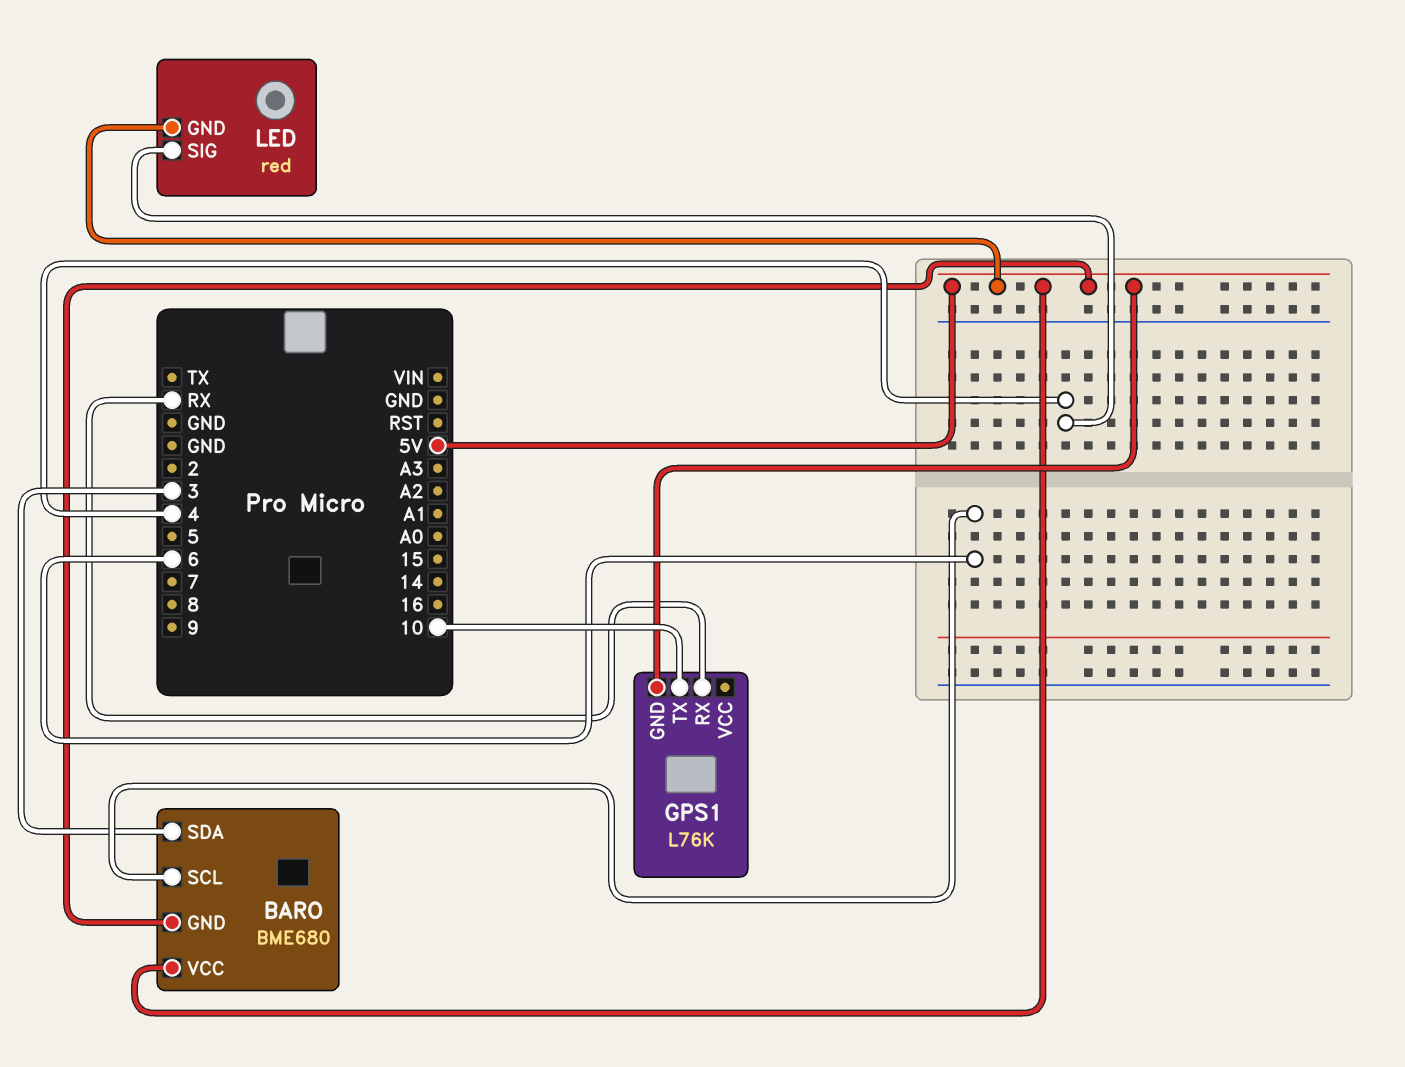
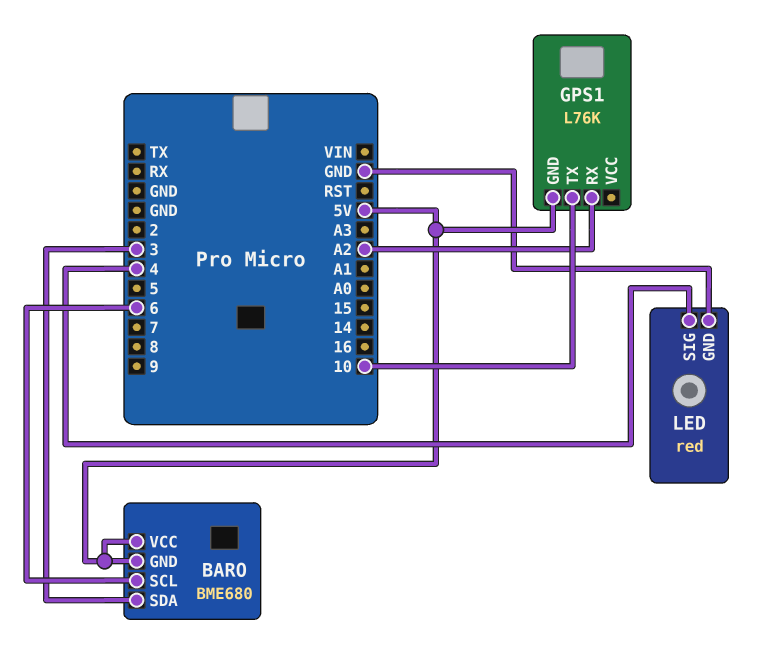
GPS1 pin RX: RX -> A2
LED pin GND: 5V -> GND

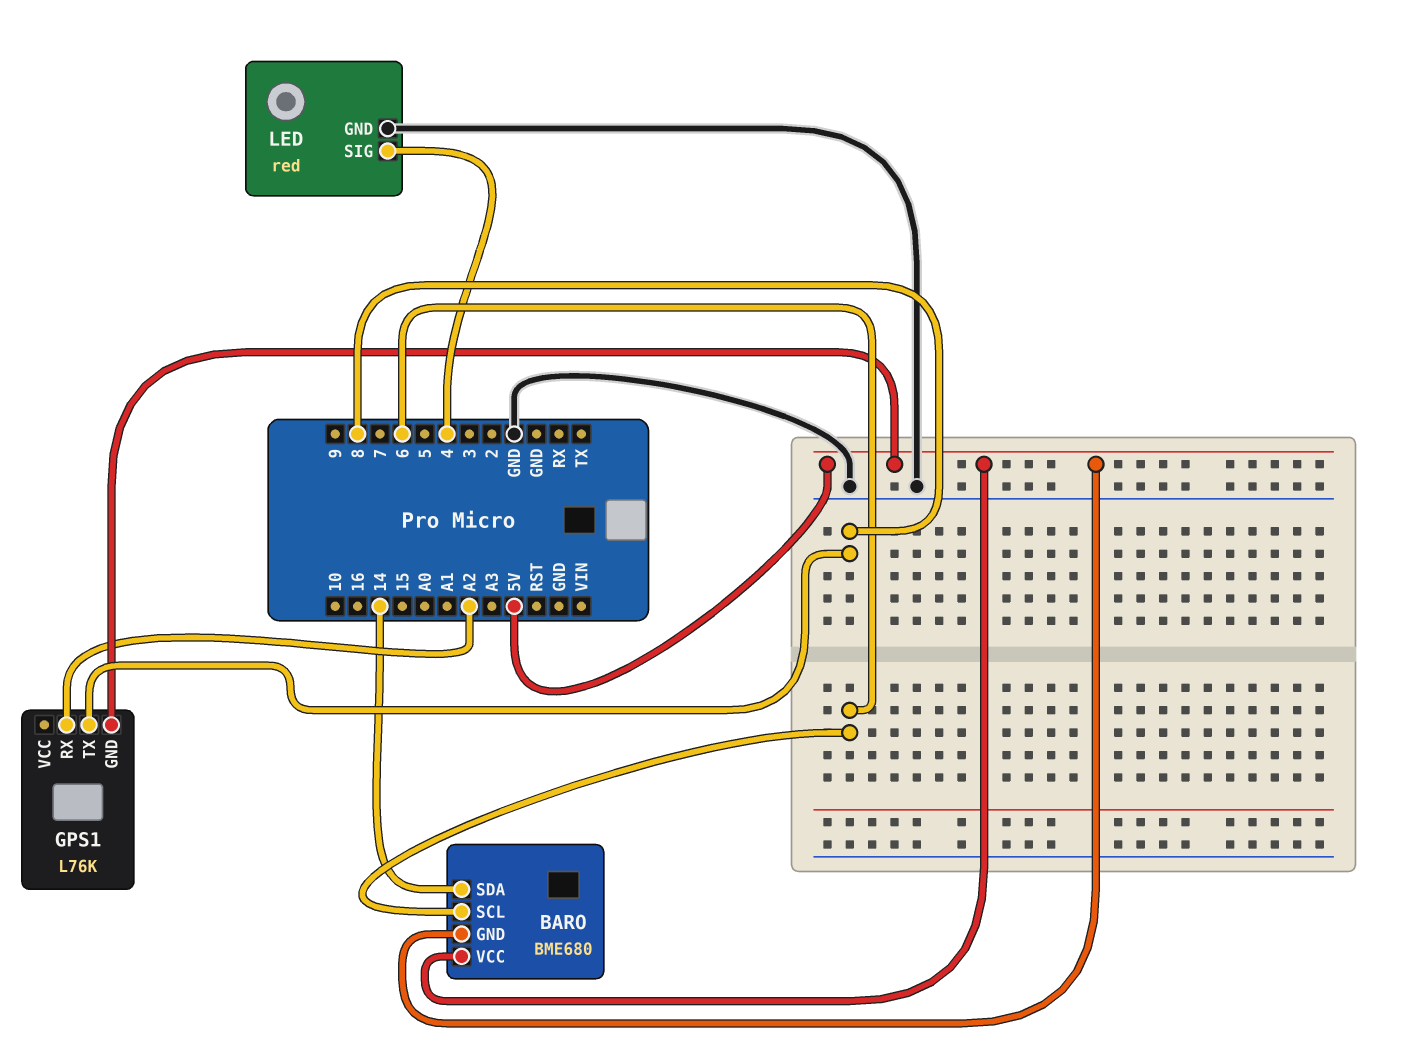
BARO pin SDA: 3 -> 14
GPS1 pin TX: 10 -> 8

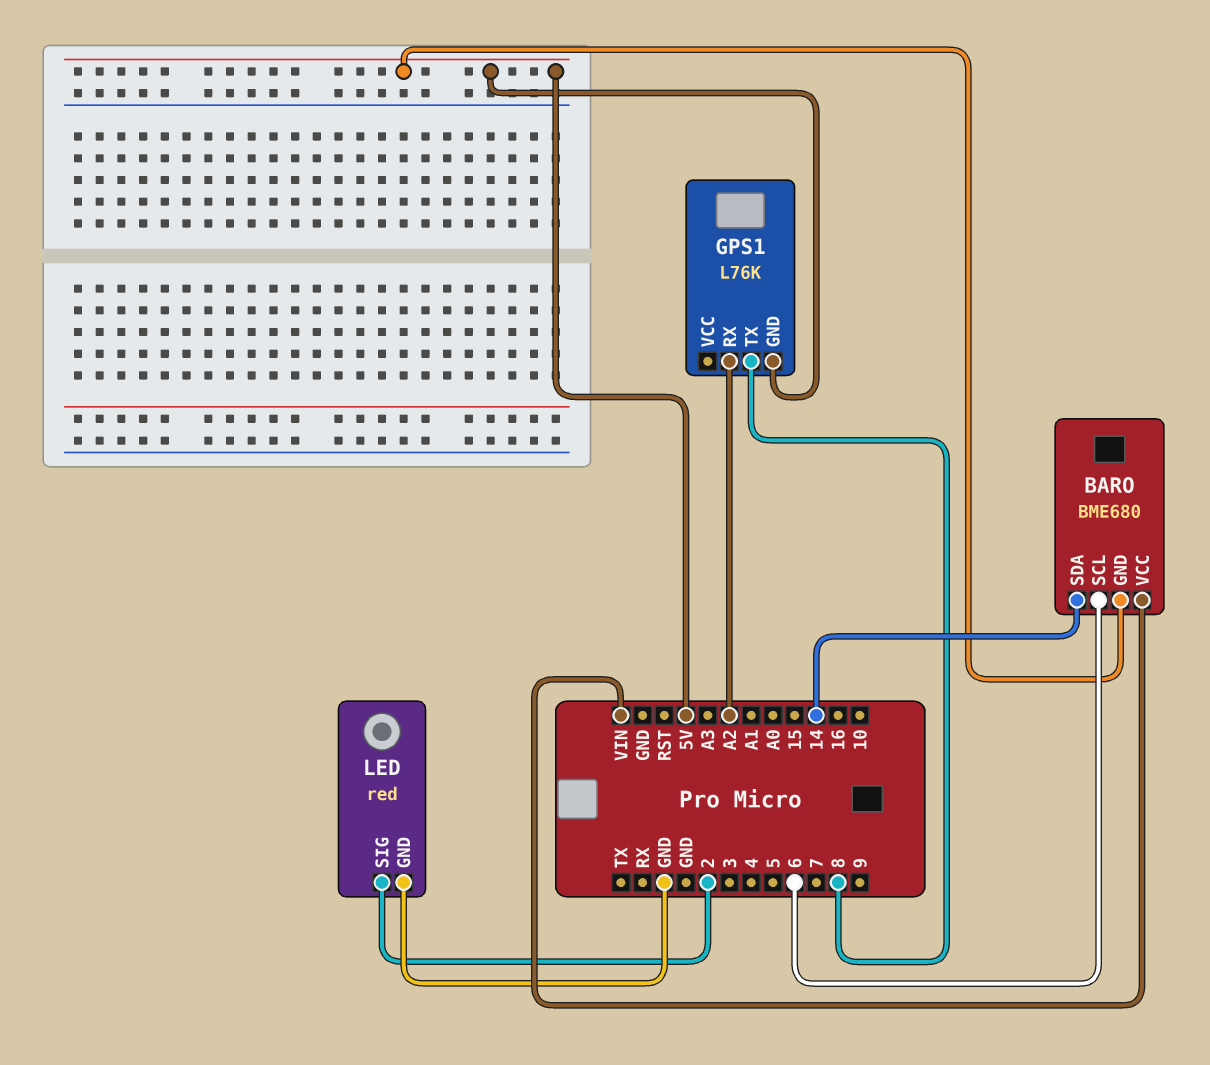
BARO pin VCC: 5V -> VIN
LED pin SIG: 4 -> 2

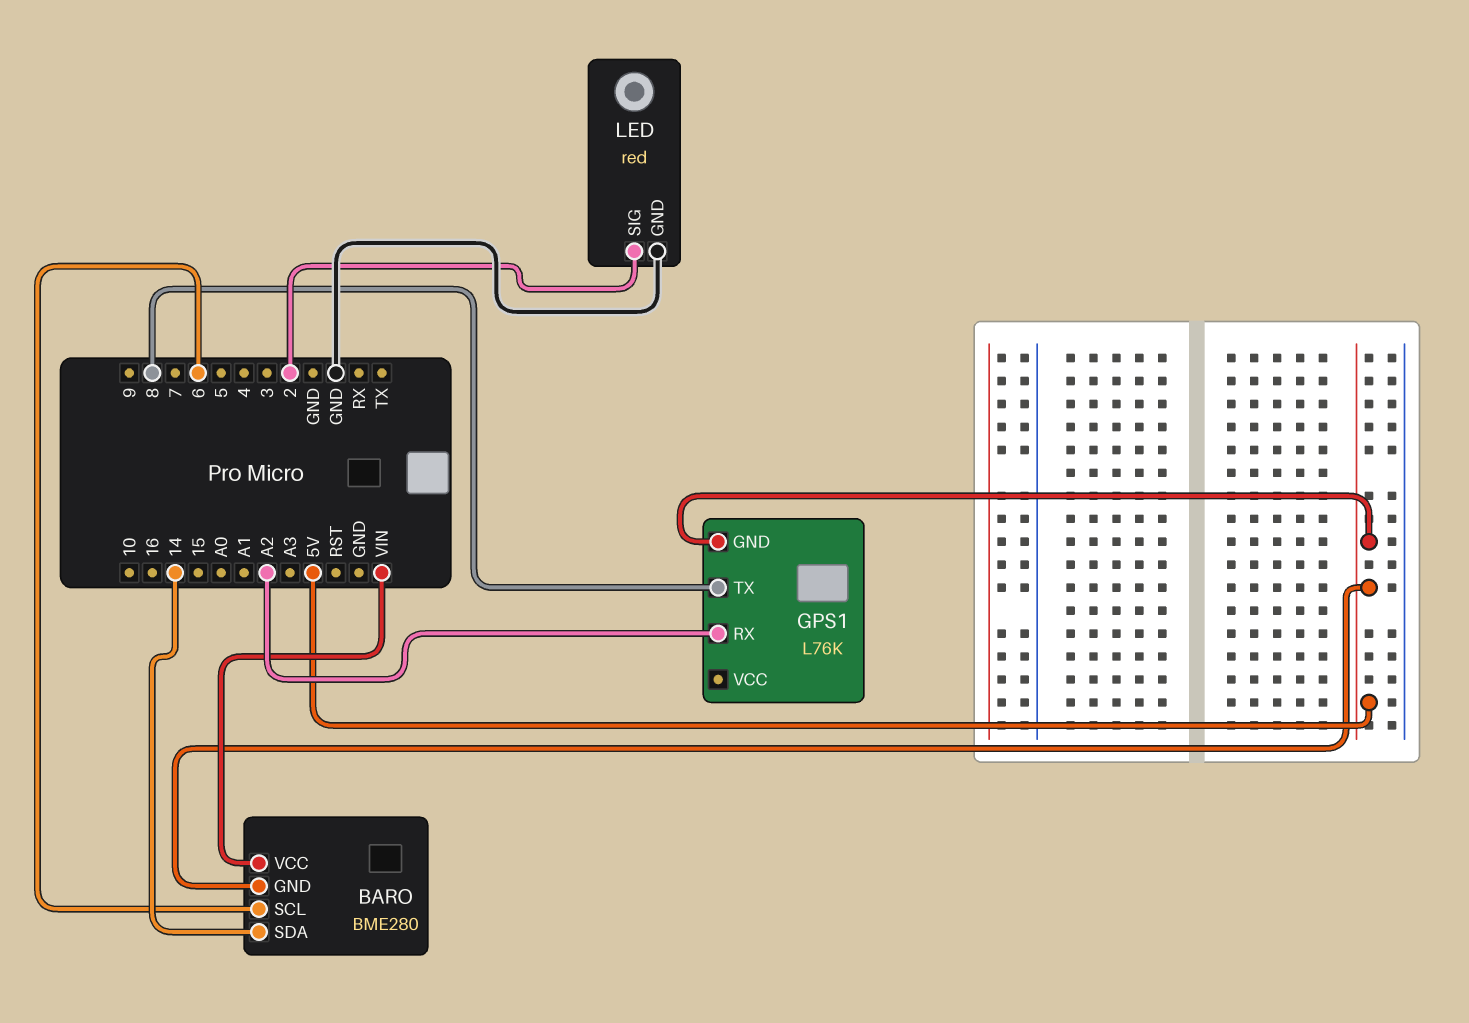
BARO: BME680 -> BME280

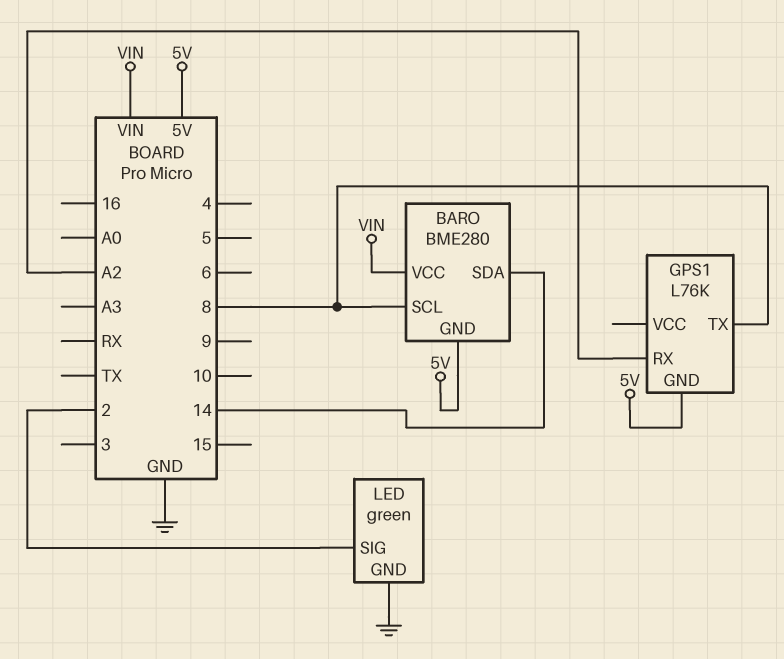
BARO pin SCL: 6 -> 8
LED: red -> green

